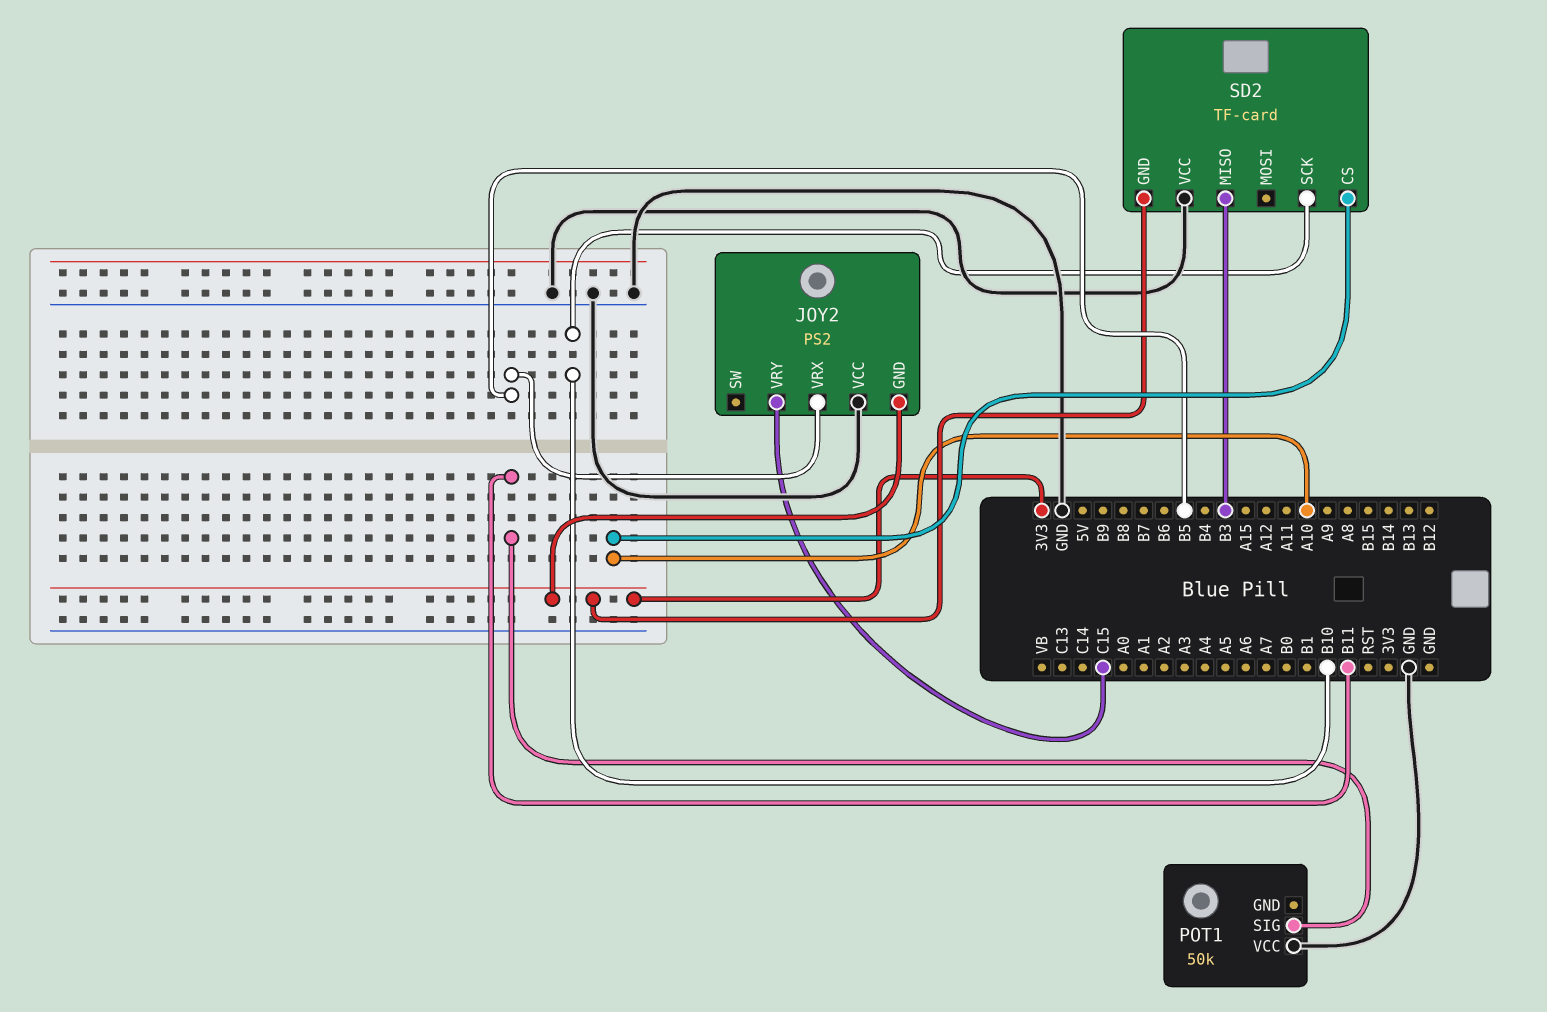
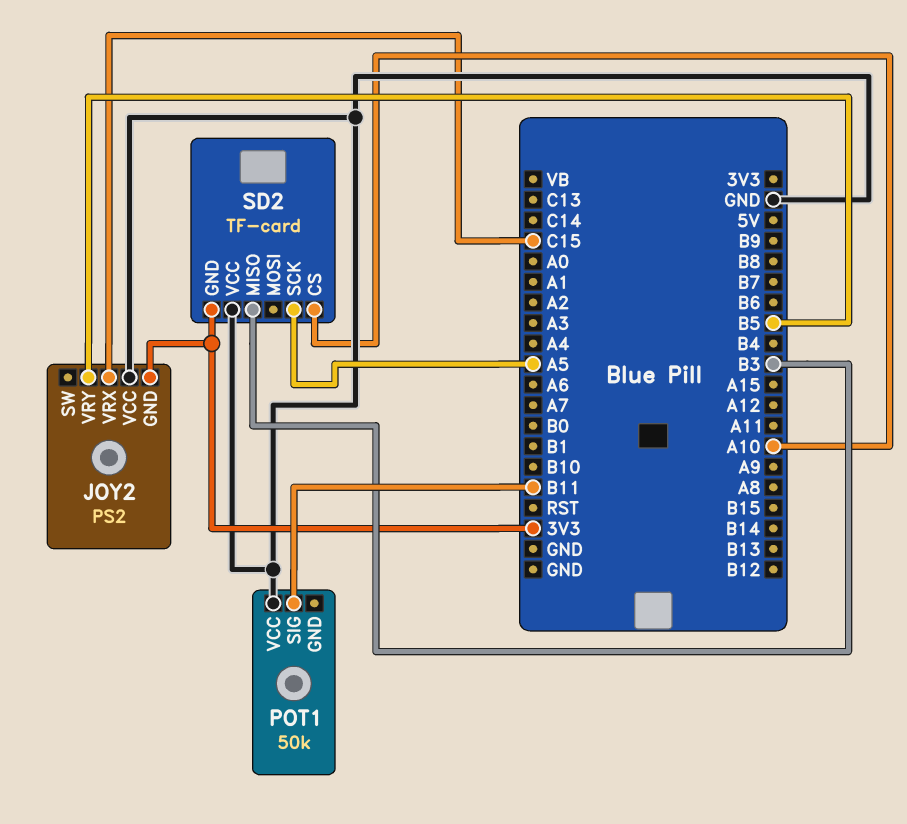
JOY2 pin VRX: B5 -> C15
JOY2 pin VRY: C15 -> B5
SD2 pin SCK: B10 -> A5

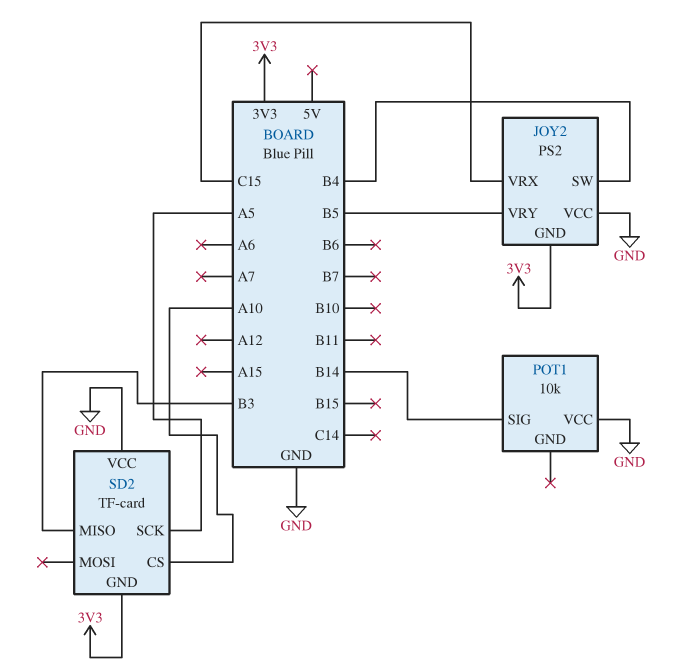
JOY2 pin SW: none -> B4
POT1: 50k -> 10k
POT1 pin SIG: B11 -> B14

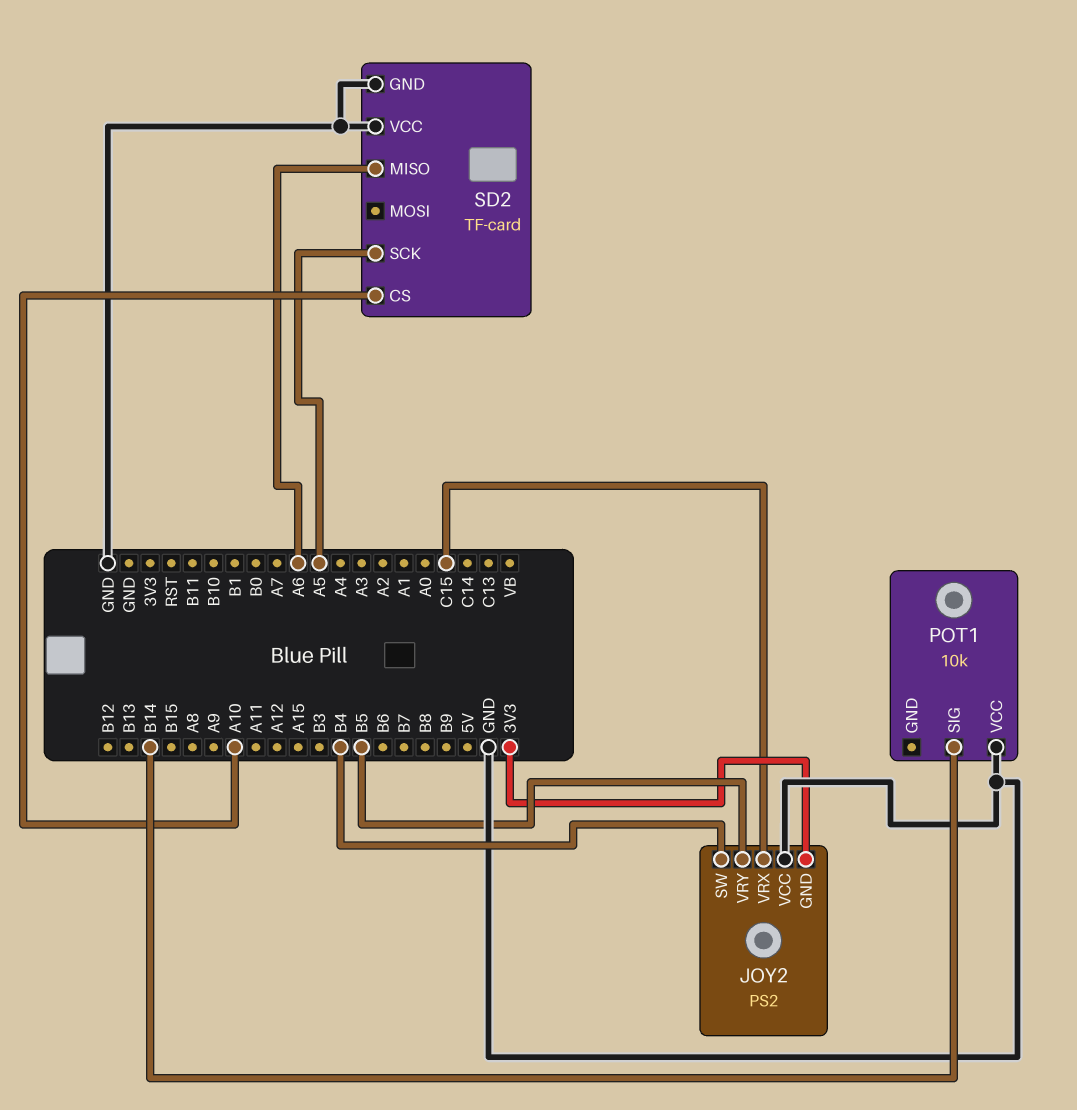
SD2 pin GND: 3V3 -> GND
SD2 pin MISO: B3 -> A6

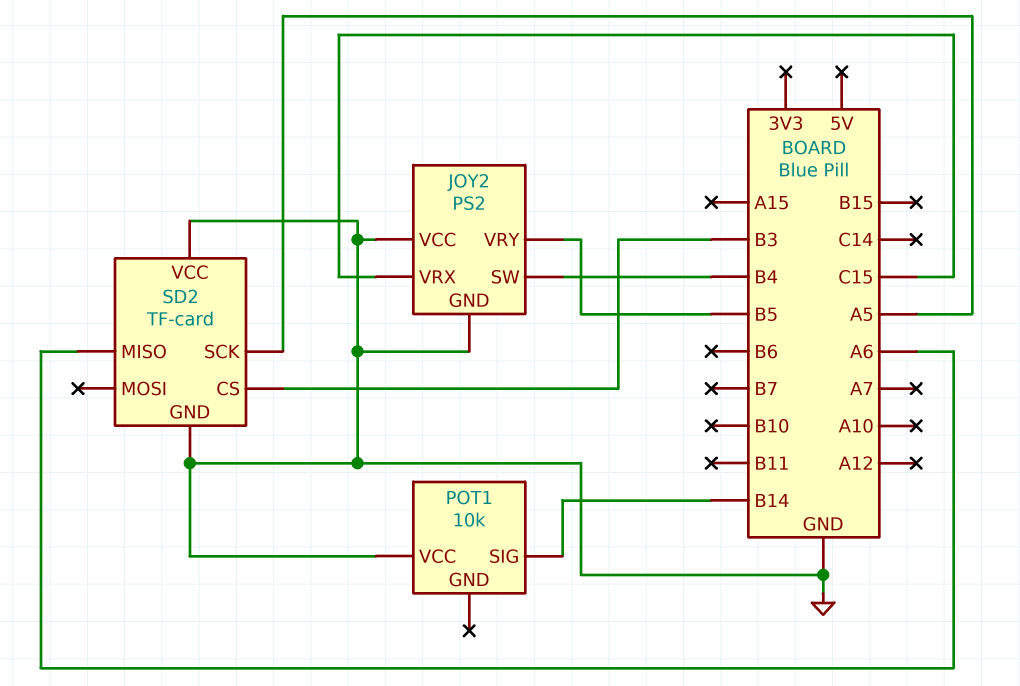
JOY2 pin GND: 3V3 -> GND
SD2 pin CS: A10 -> B3

